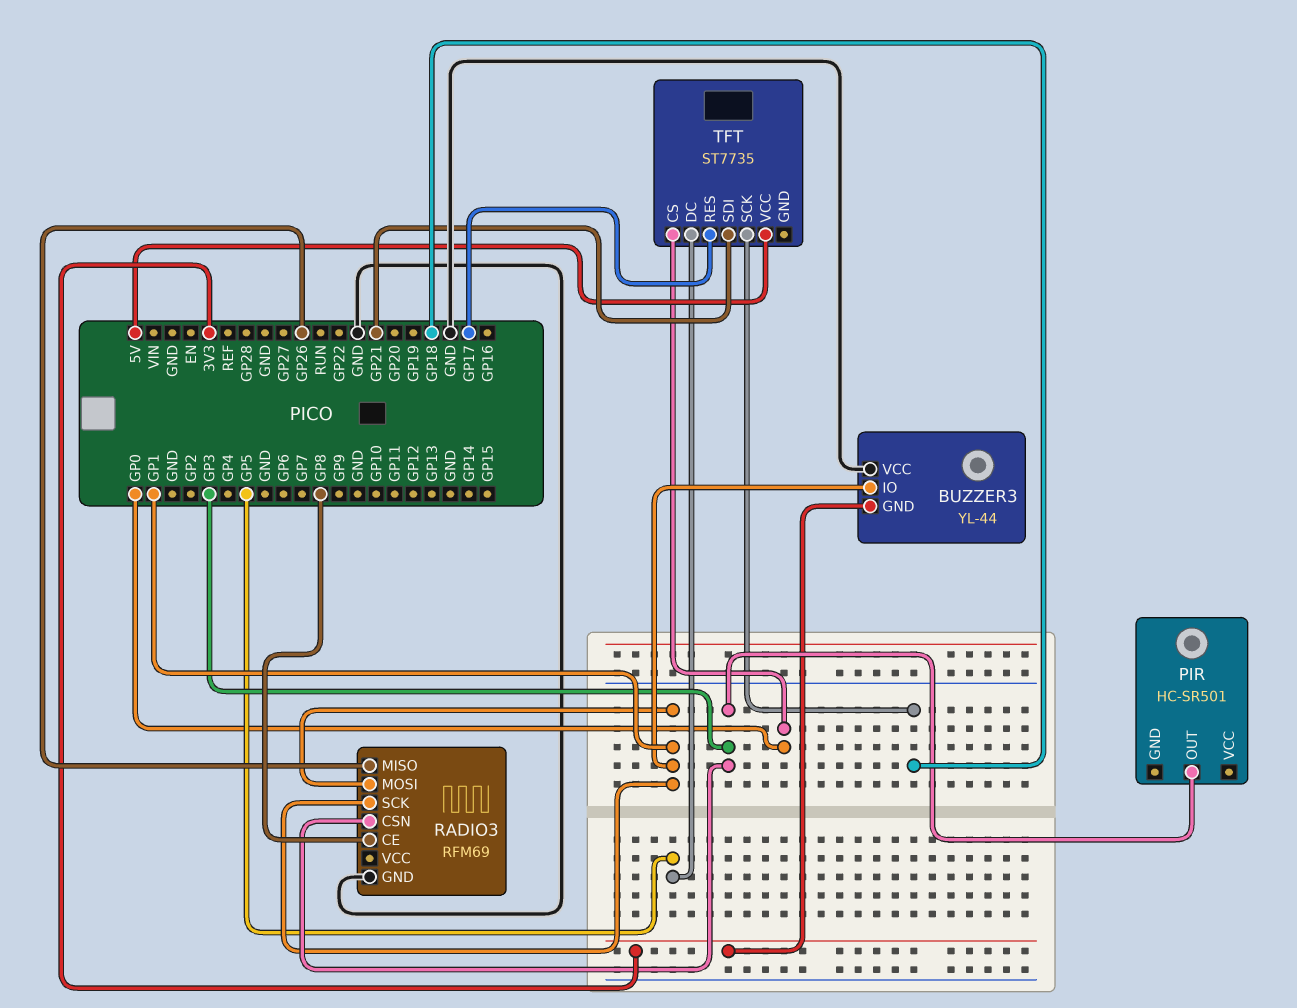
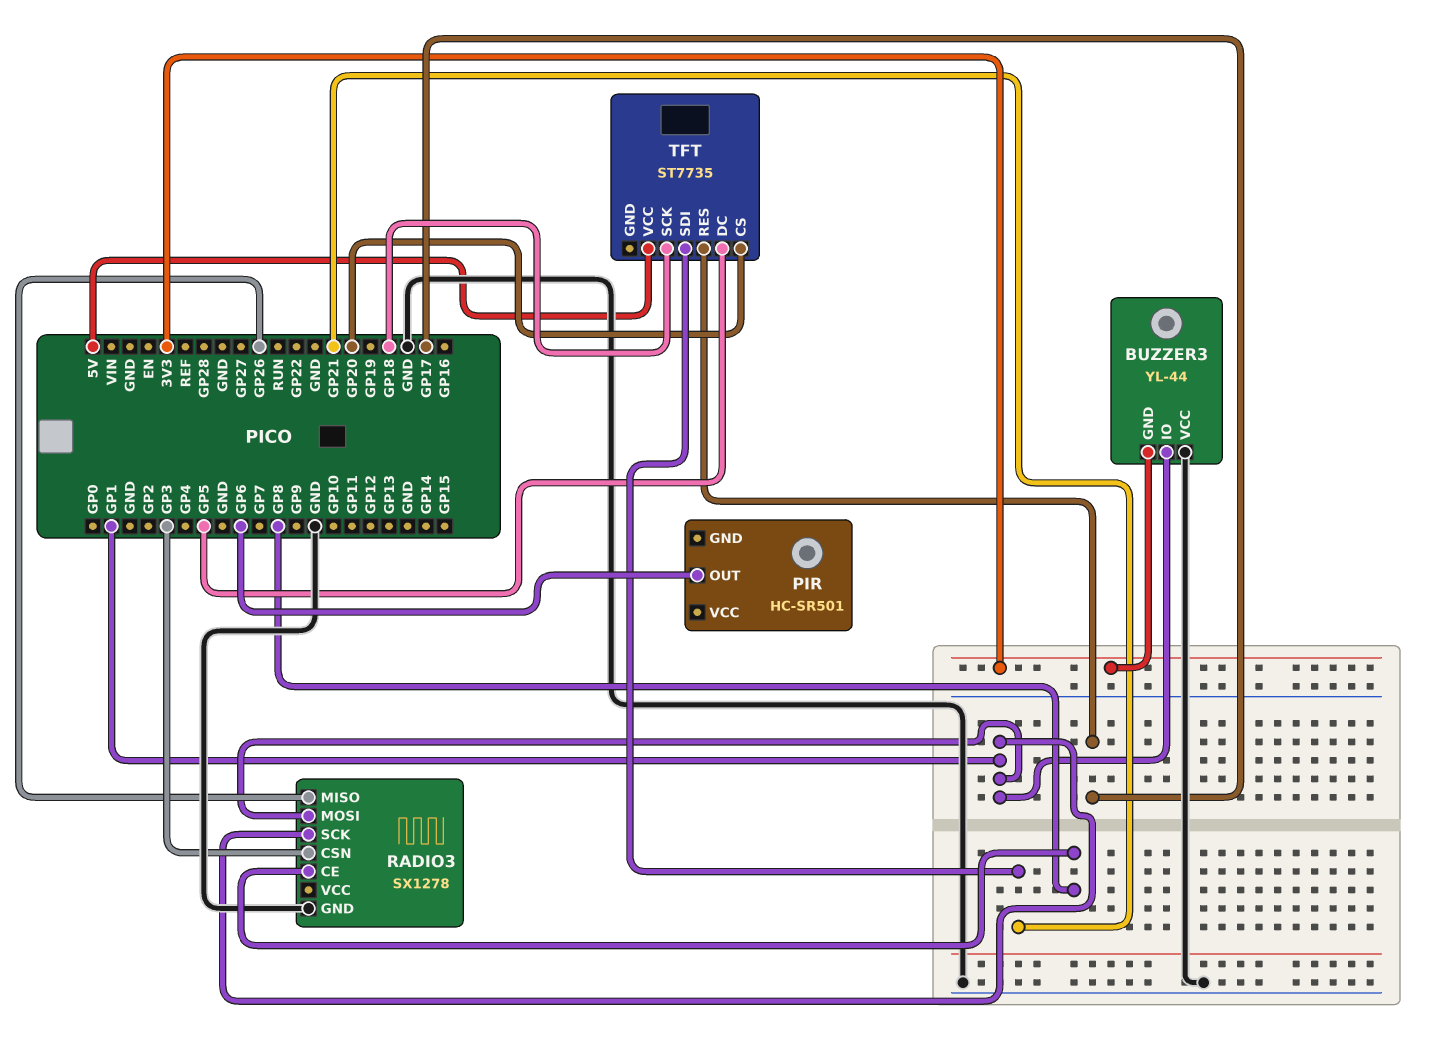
PIR pin OUT: GP3 -> GP6
RADIO3: RFM69 -> SX1278
TFT pin CS: GP0 -> GP20

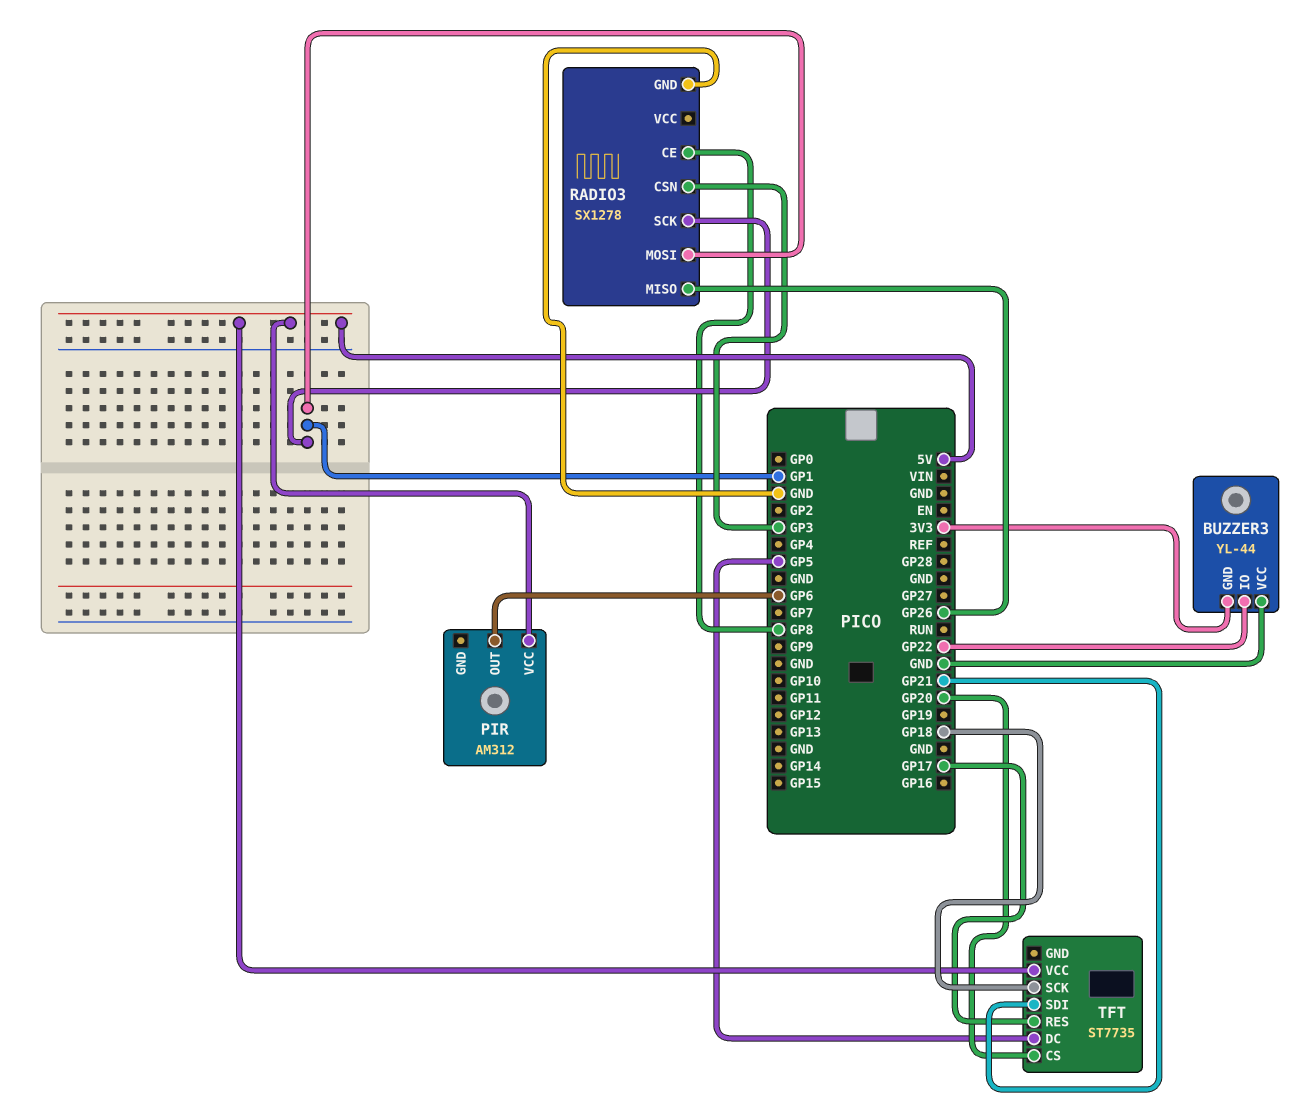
BUZZER3 pin IO: GP1 -> GP22
PIR: HC-SR501 -> AM312
PIR pin VCC: none -> 5V

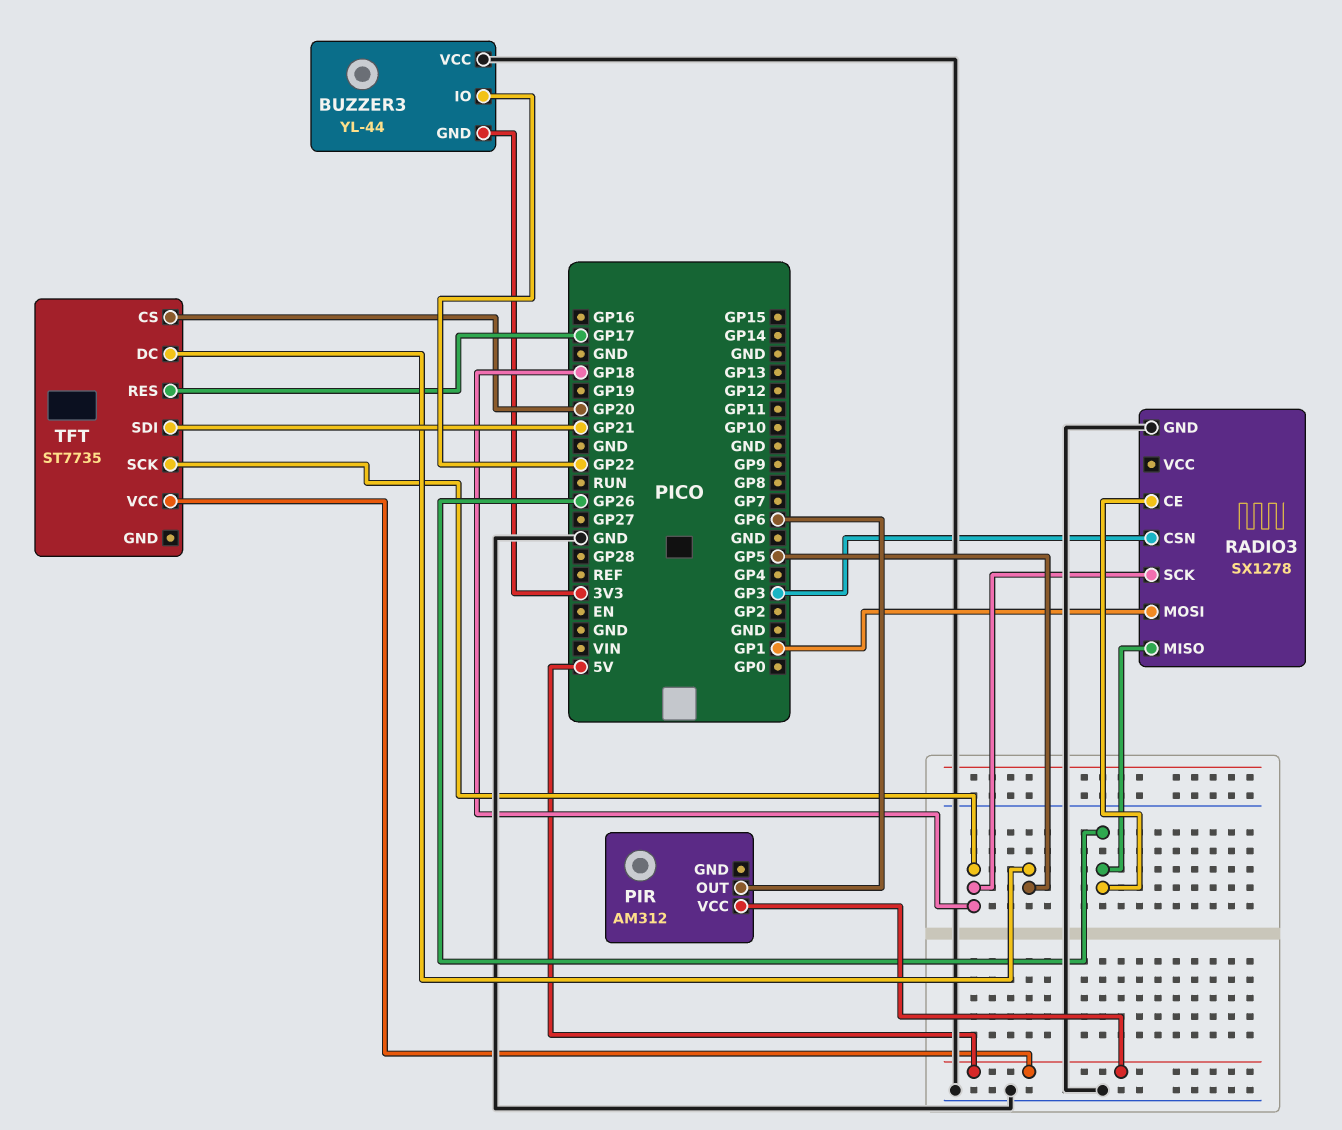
RADIO3 pin CE: GP8 -> GP26
RADIO3 pin SCK: GP1 -> GP18

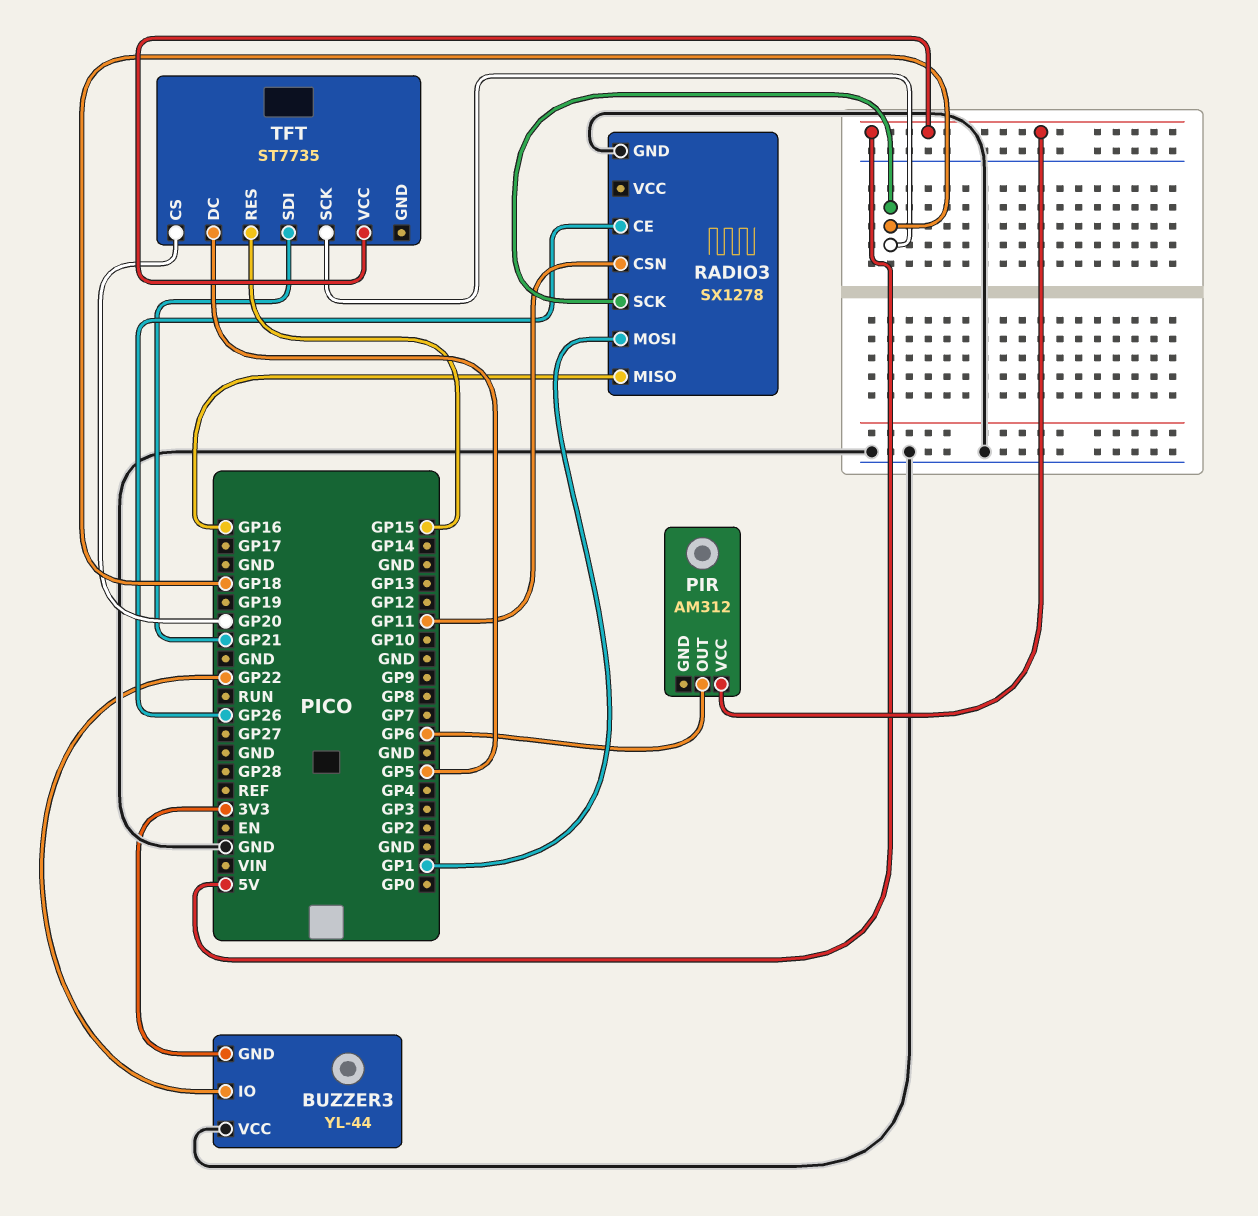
RADIO3 pin CSN: GP3 -> GP11
RADIO3 pin MISO: GP26 -> GP16
TFT pin RES: GP17 -> GP15

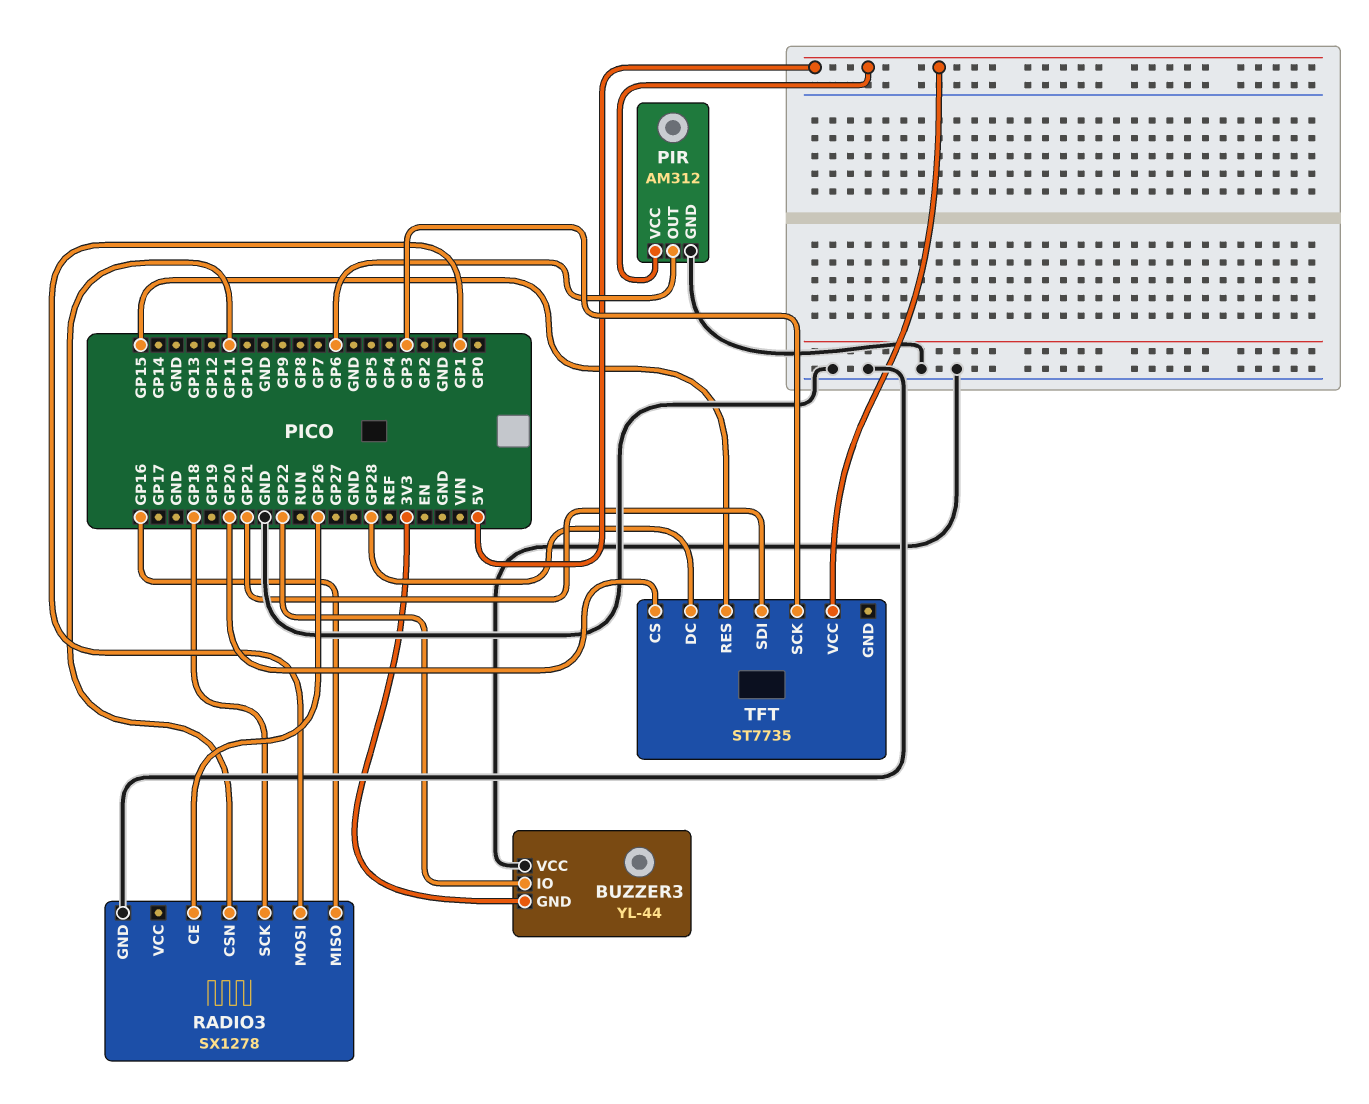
PIR pin GND: none -> GND
TFT pin DC: GP5 -> GP28
TFT pin SCK: GP18 -> GP3

